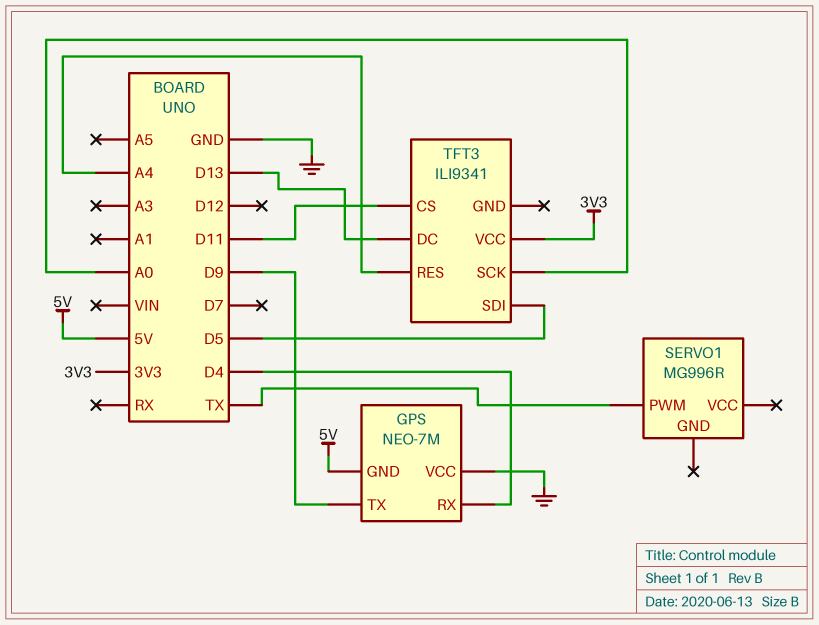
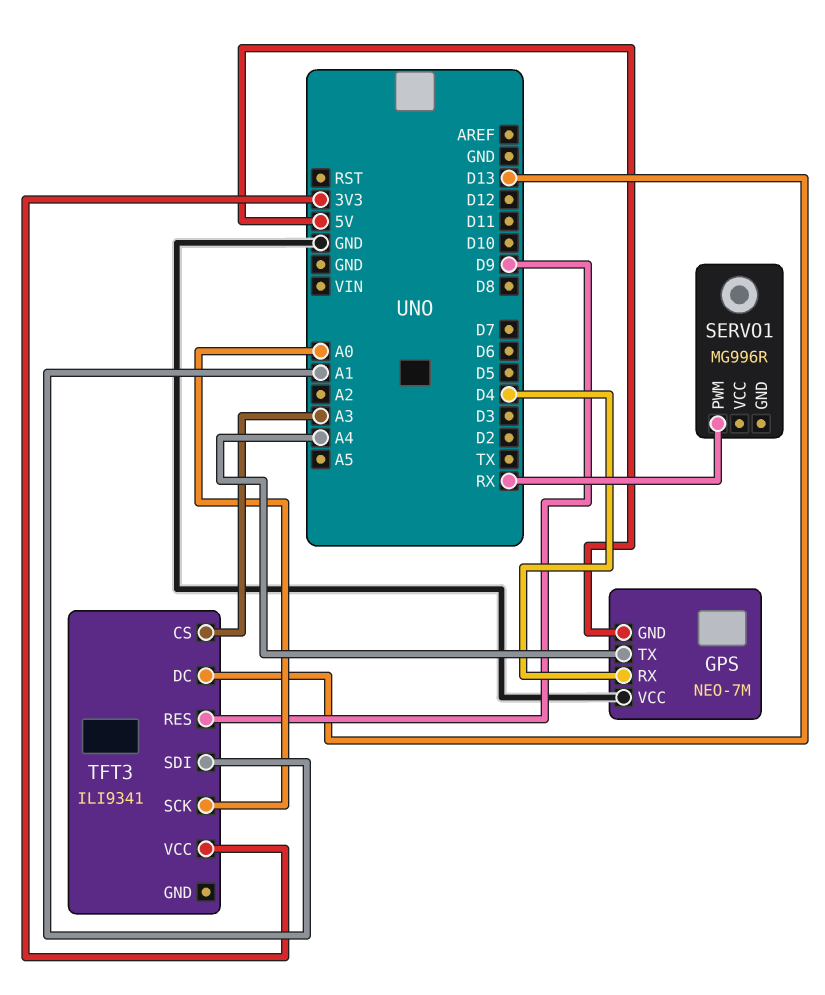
GPS pin TX: D9 -> A4
SERVO1 pin PWM: TX -> RX
TFT3 pin CS: D11 -> A3
TFT3 pin RES: A4 -> D9
TFT3 pin SDI: D5 -> A1

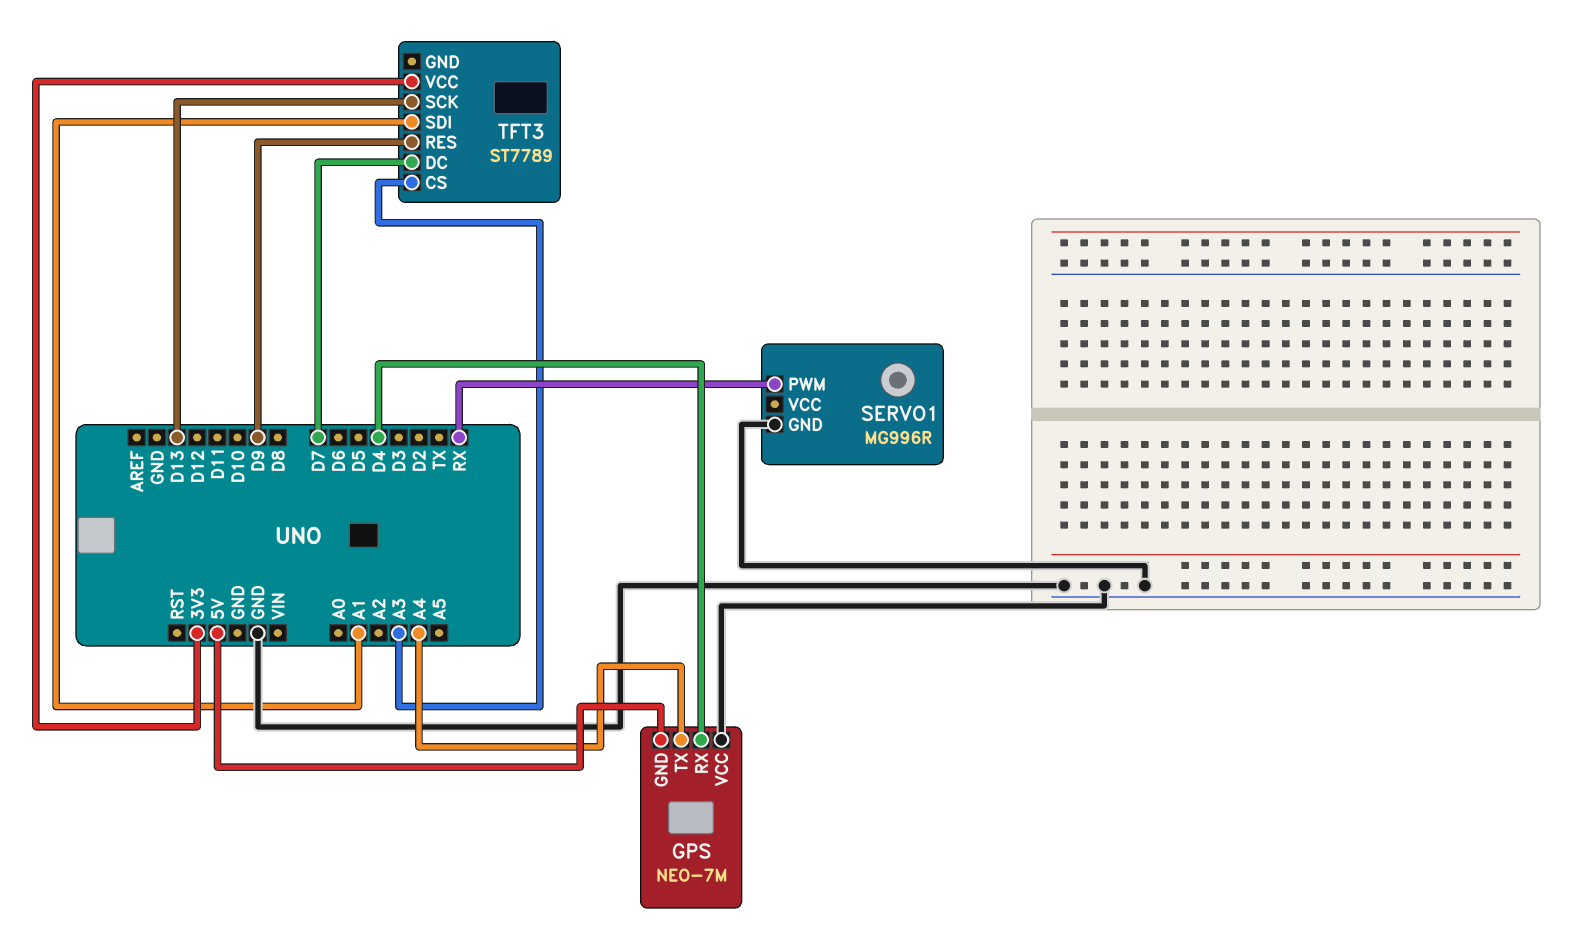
SERVO1 pin GND: none -> GND
TFT3: ILI9341 -> ST7789
TFT3 pin DC: D13 -> D7
TFT3 pin SCK: A0 -> D13

